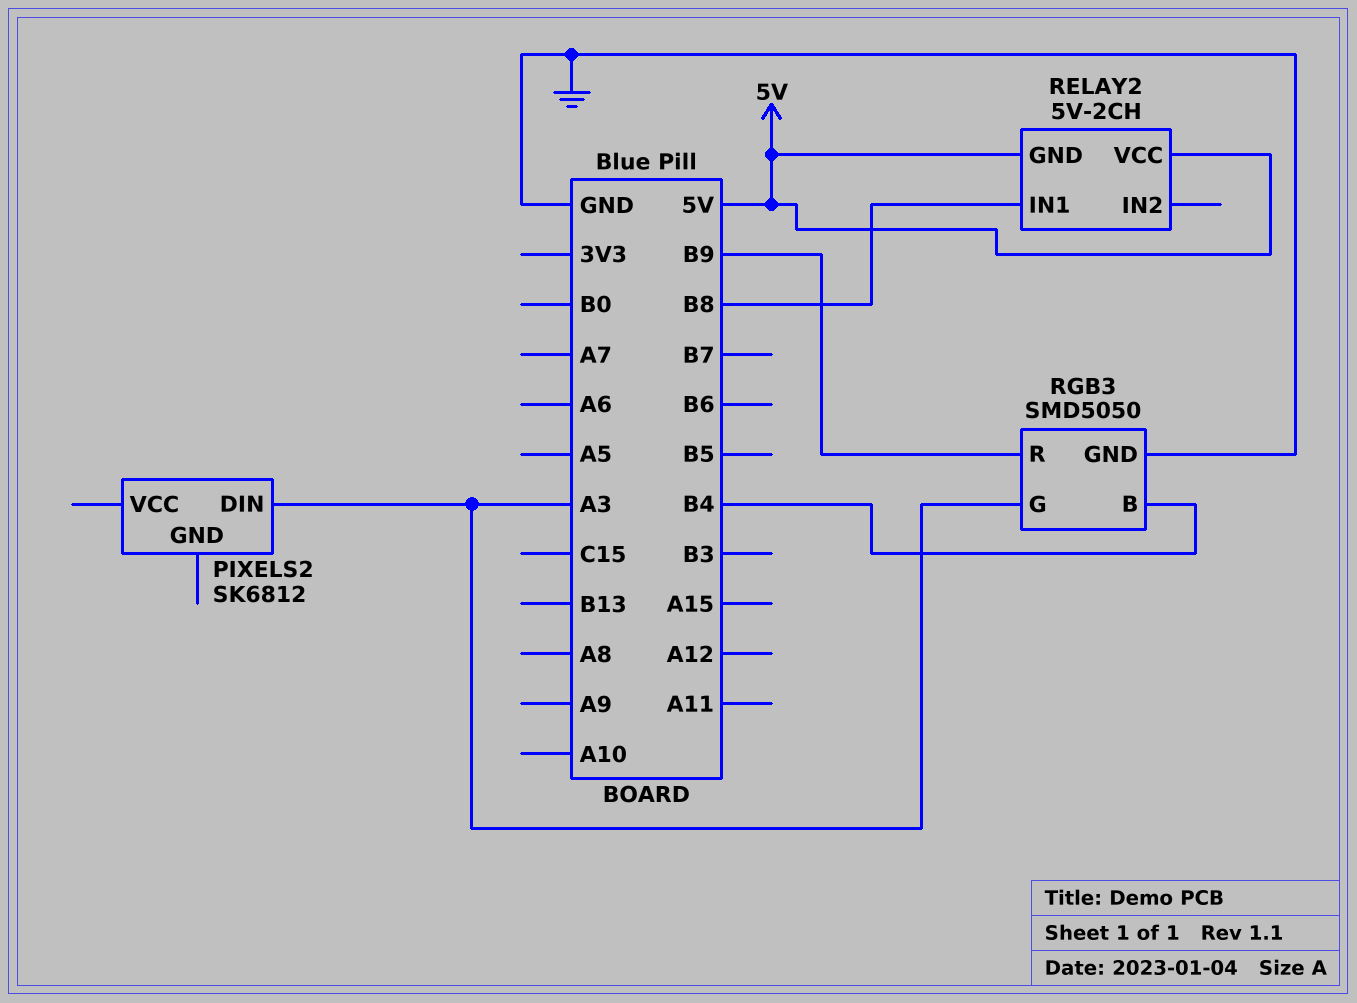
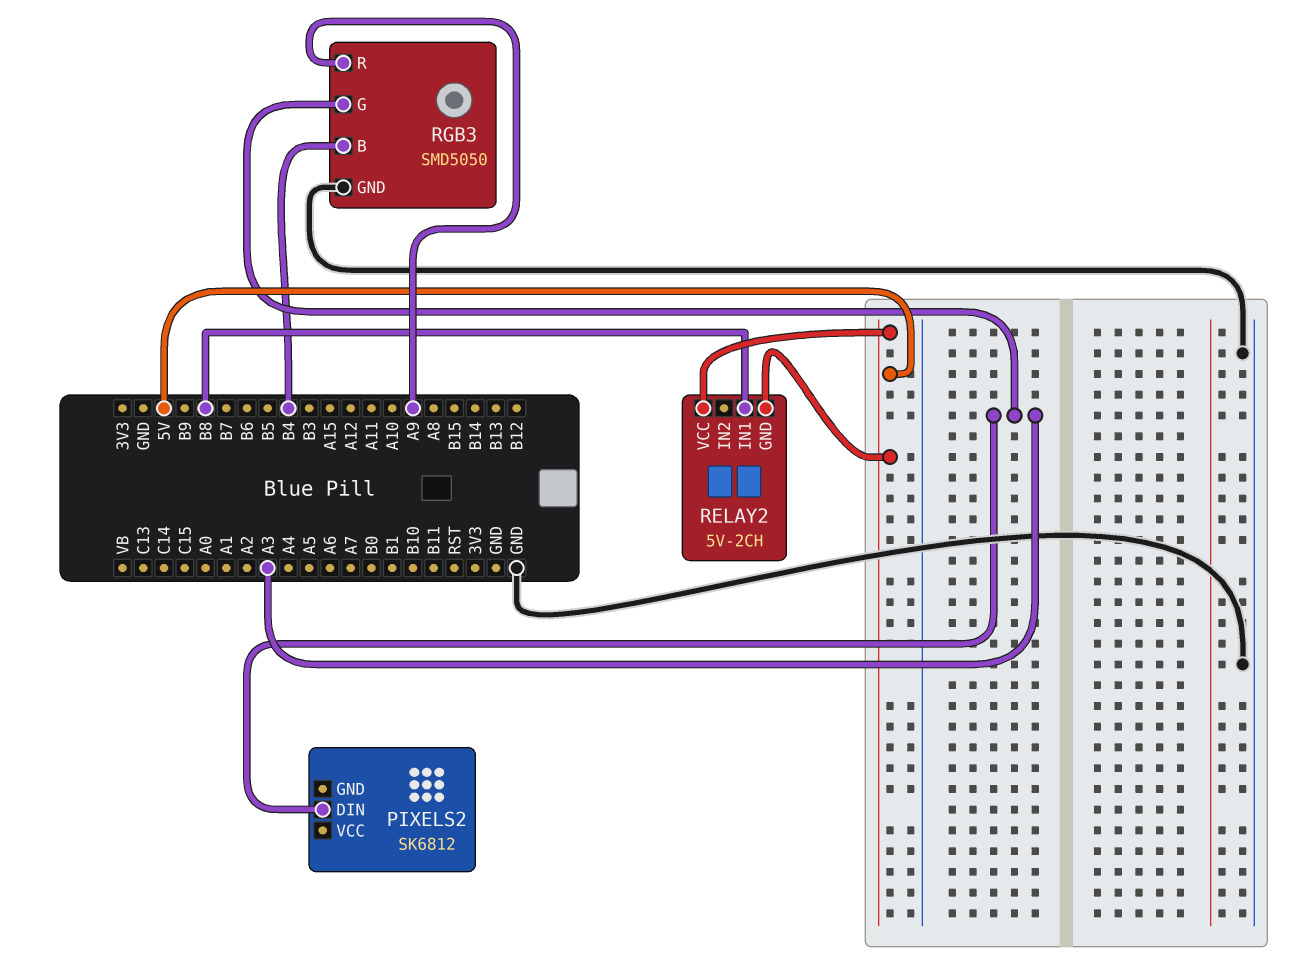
RGB3 pin R: B9 -> A9

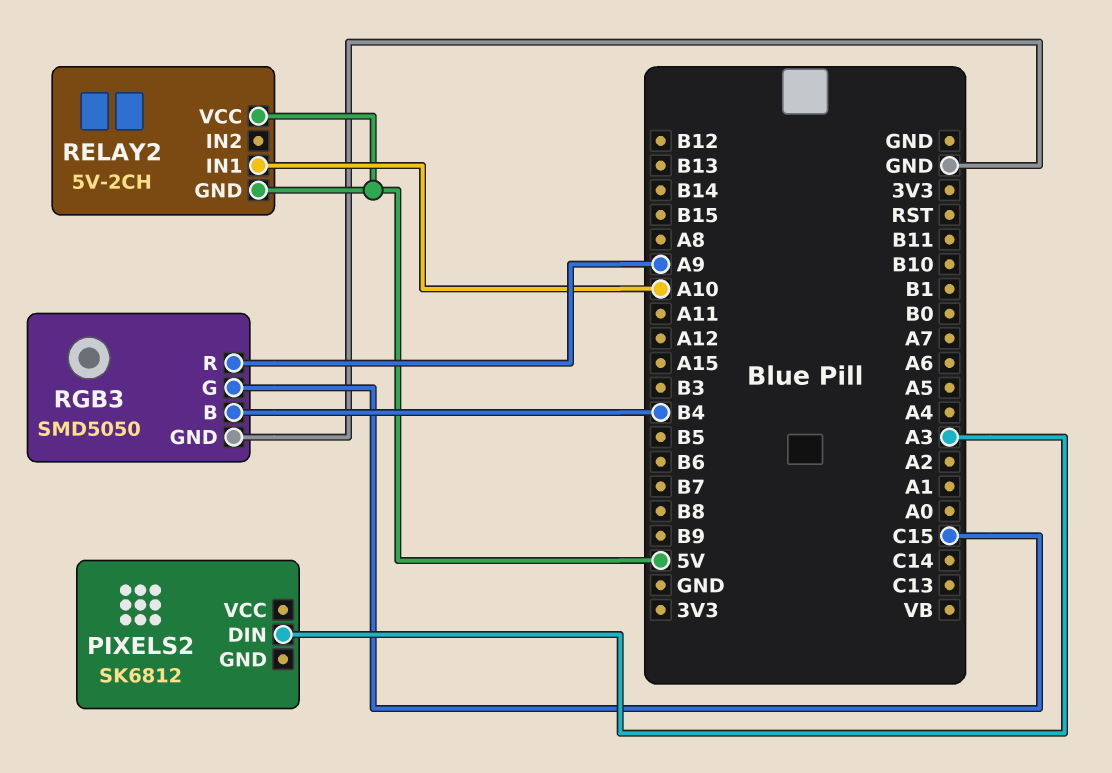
RELAY2 pin IN1: B8 -> A10
RGB3 pin G: A3 -> C15

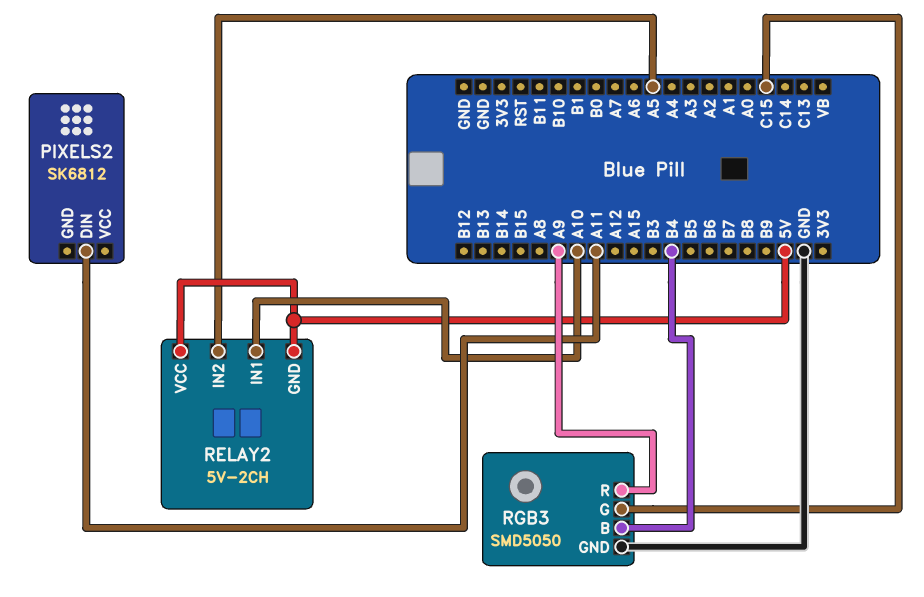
PIXELS2 pin DIN: A3 -> A11
RELAY2 pin IN2: none -> A5

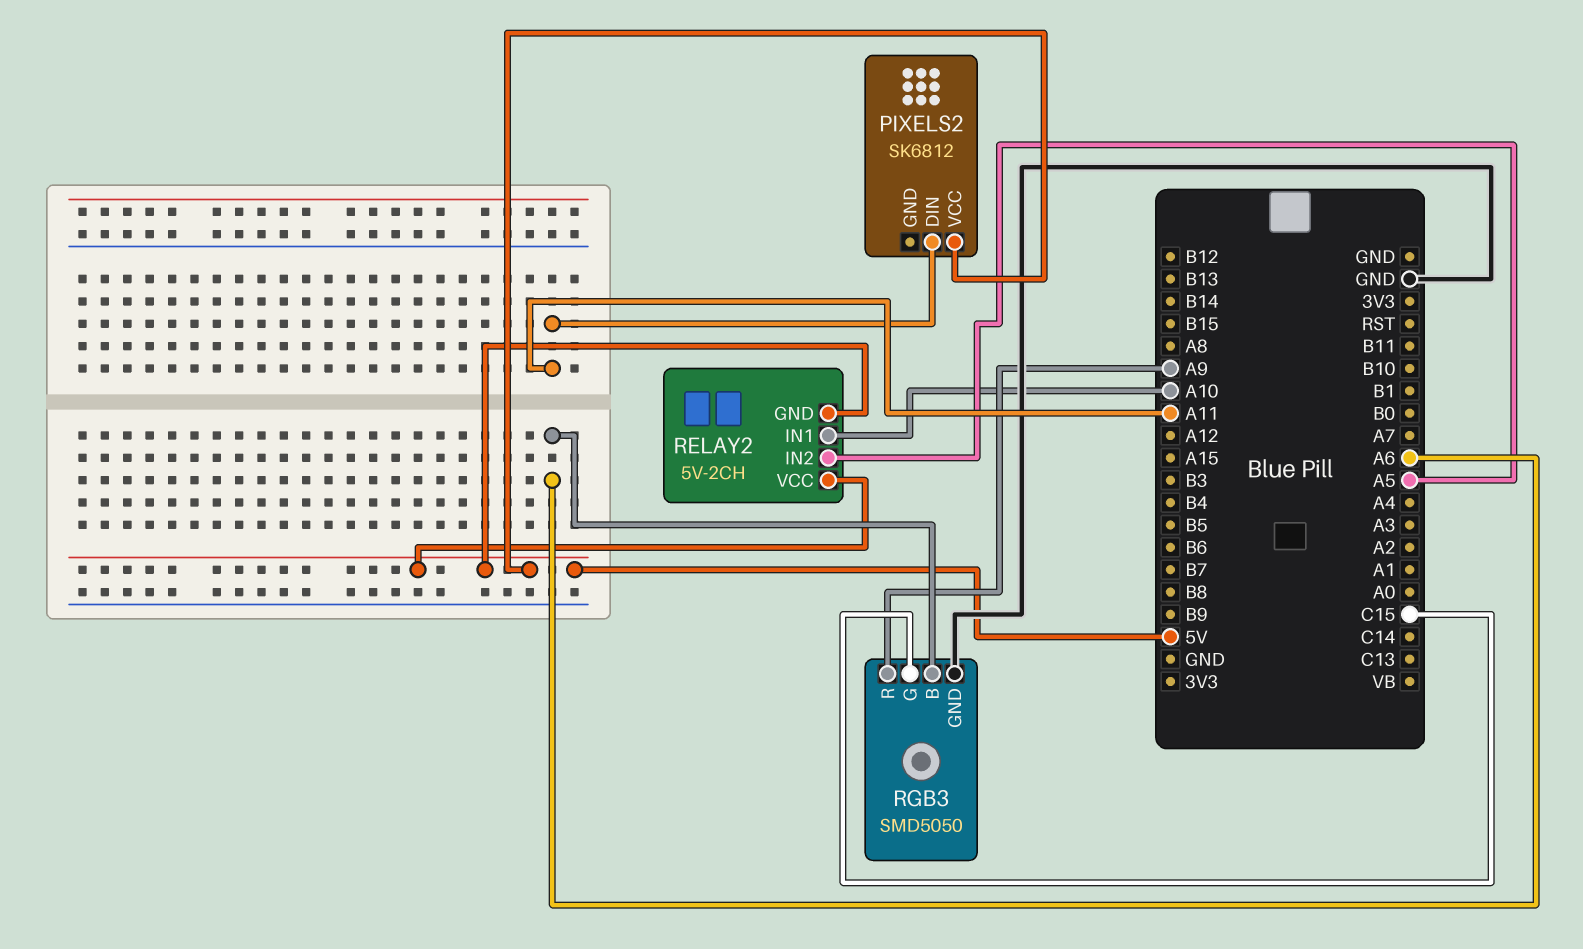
PIXELS2 pin VCC: none -> 5V
RGB3 pin B: B4 -> A6

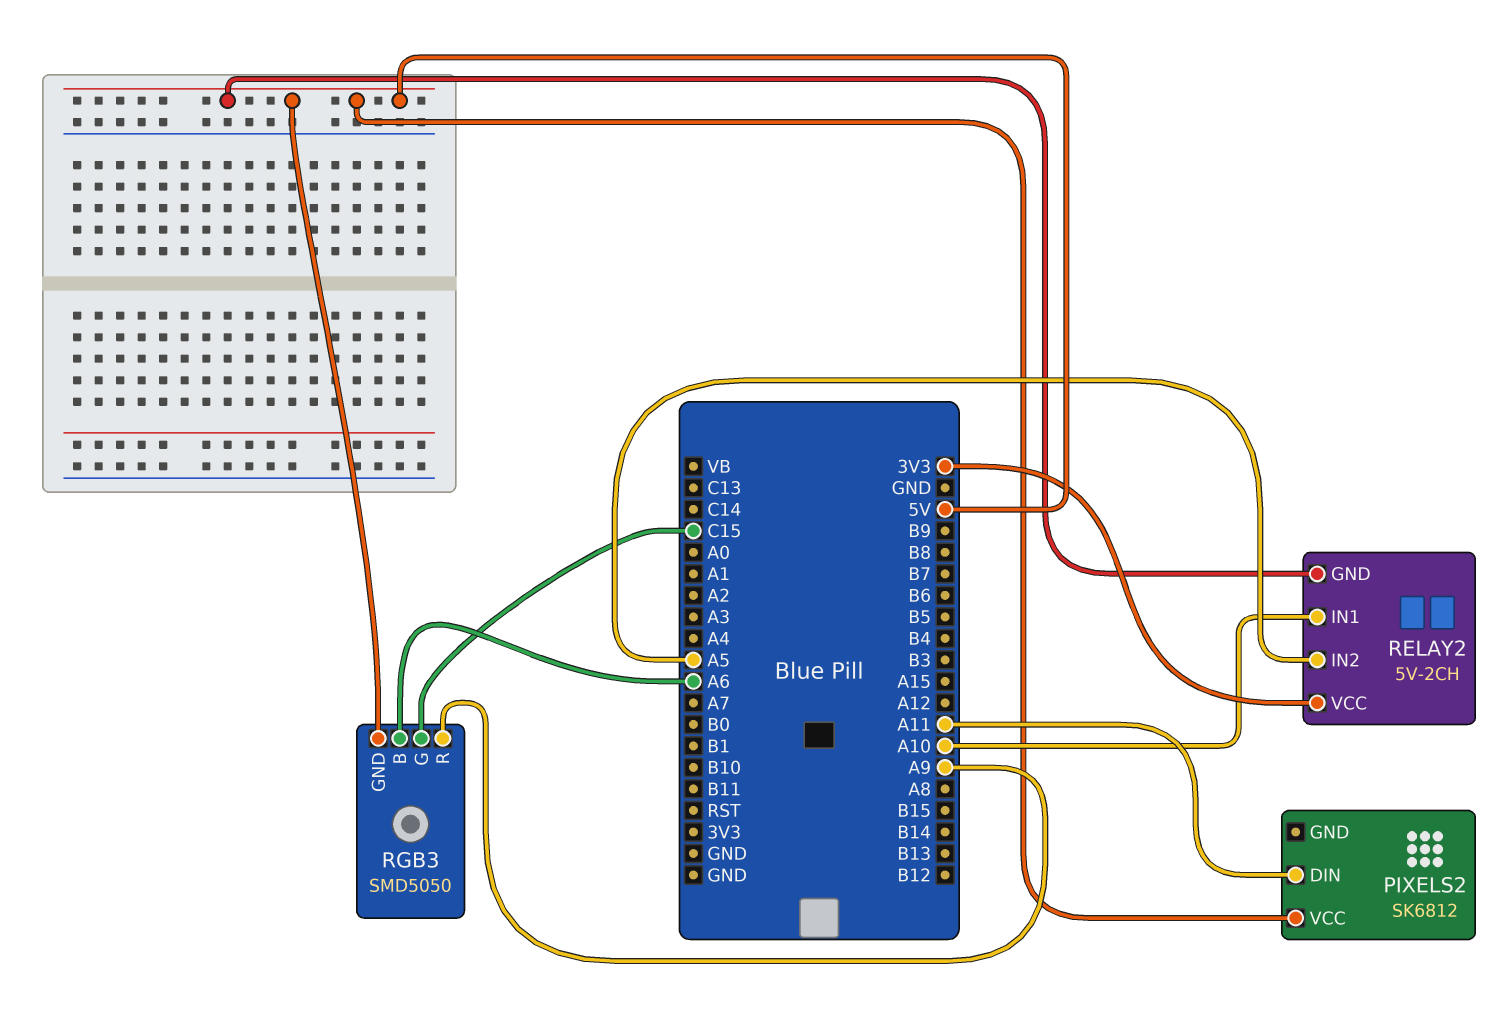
RELAY2 pin VCC: 5V -> 3V3
RGB3 pin GND: GND -> 5V

